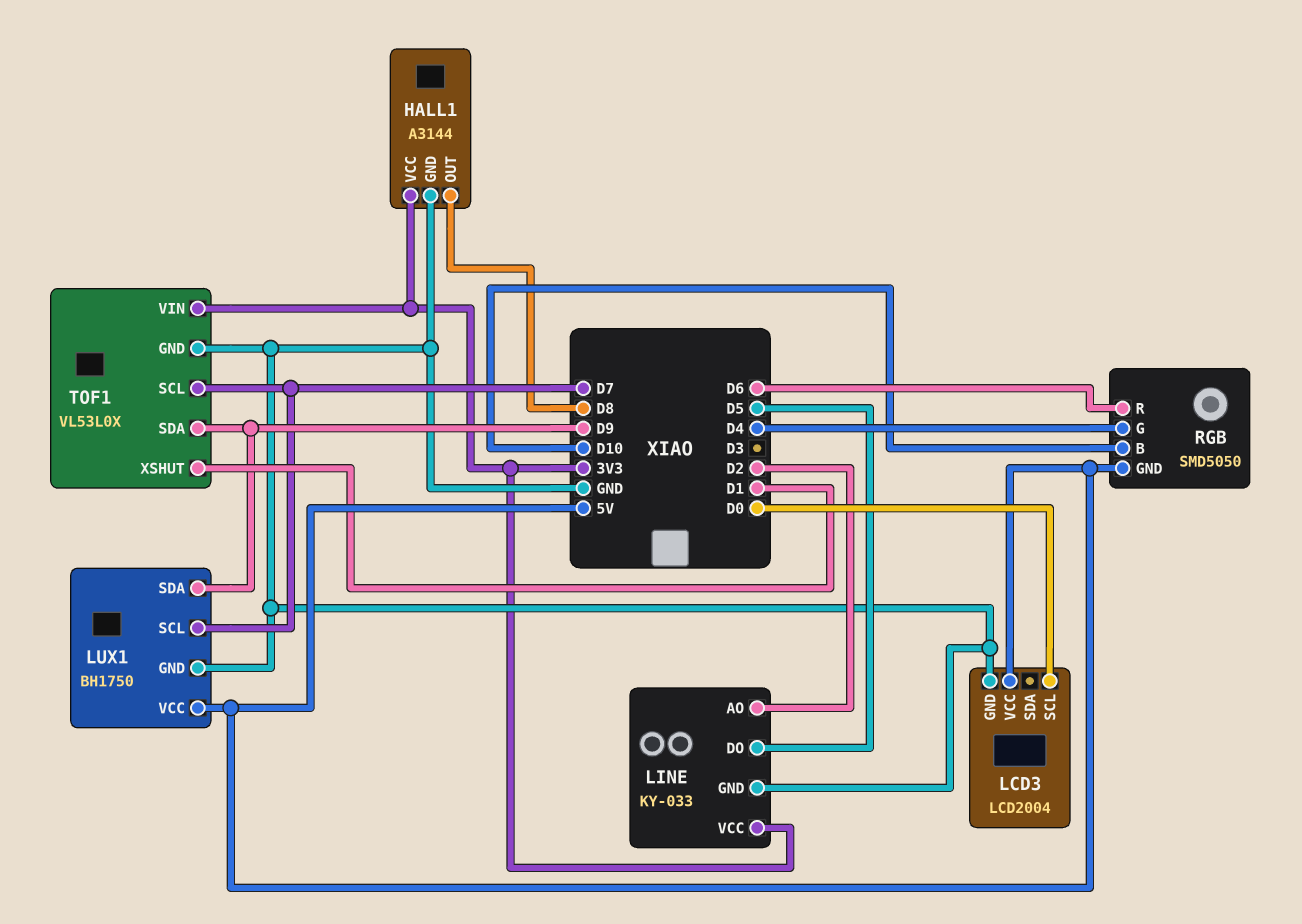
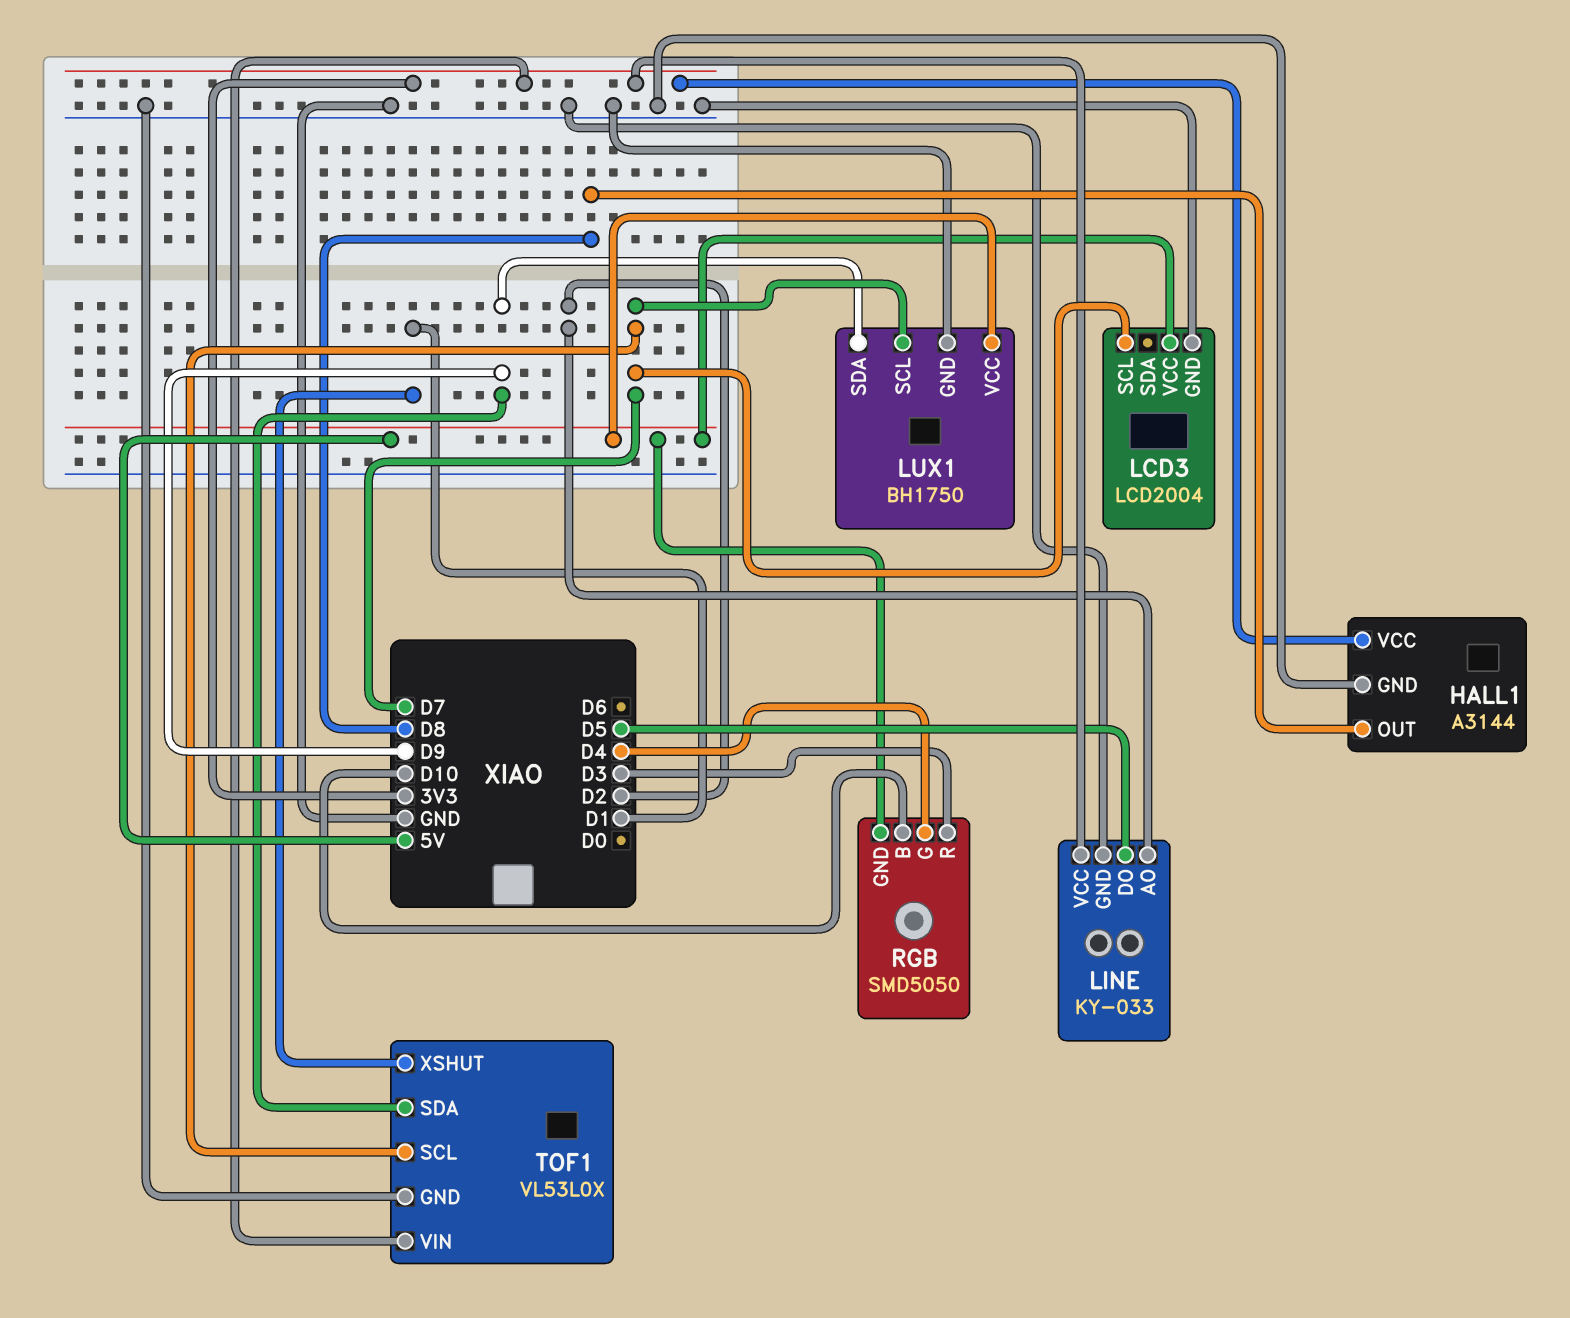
LCD3 pin SCL: D0 -> D7
RGB pin R: D6 -> D3

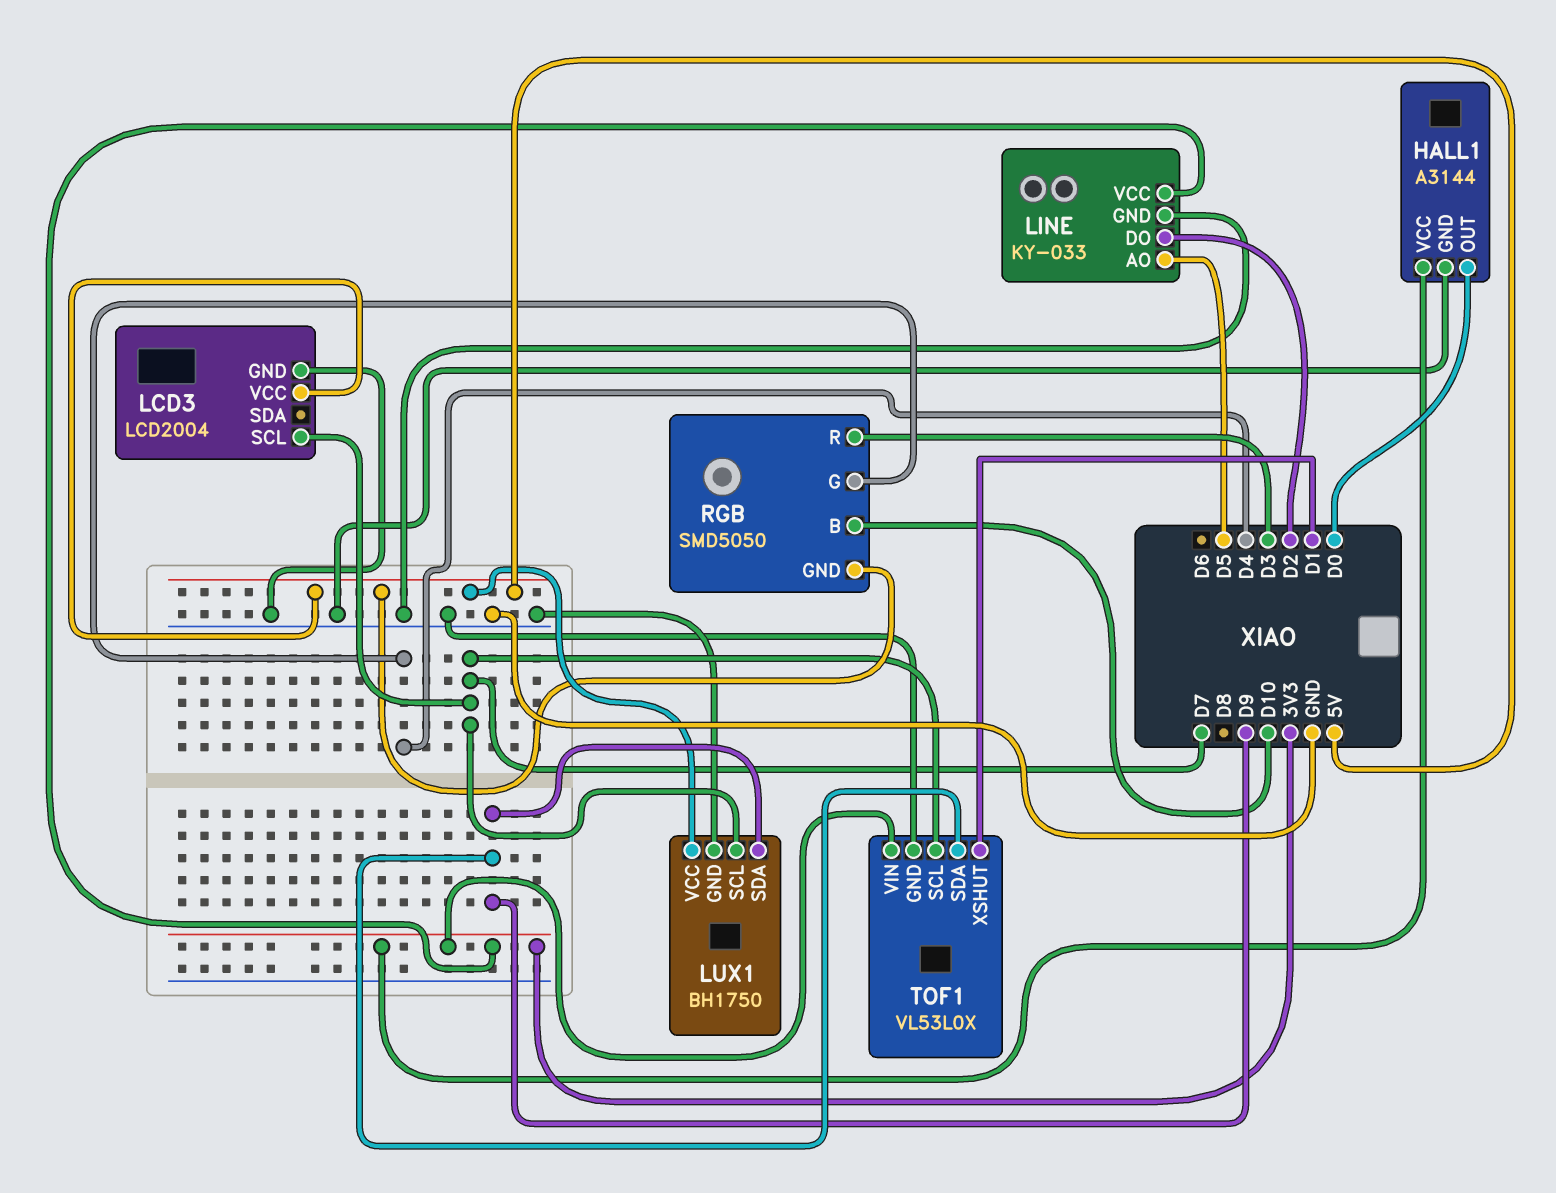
HALL1 pin OUT: D8 -> D0
LINE pin AO: D2 -> D5
LINE pin DO: D5 -> D2

